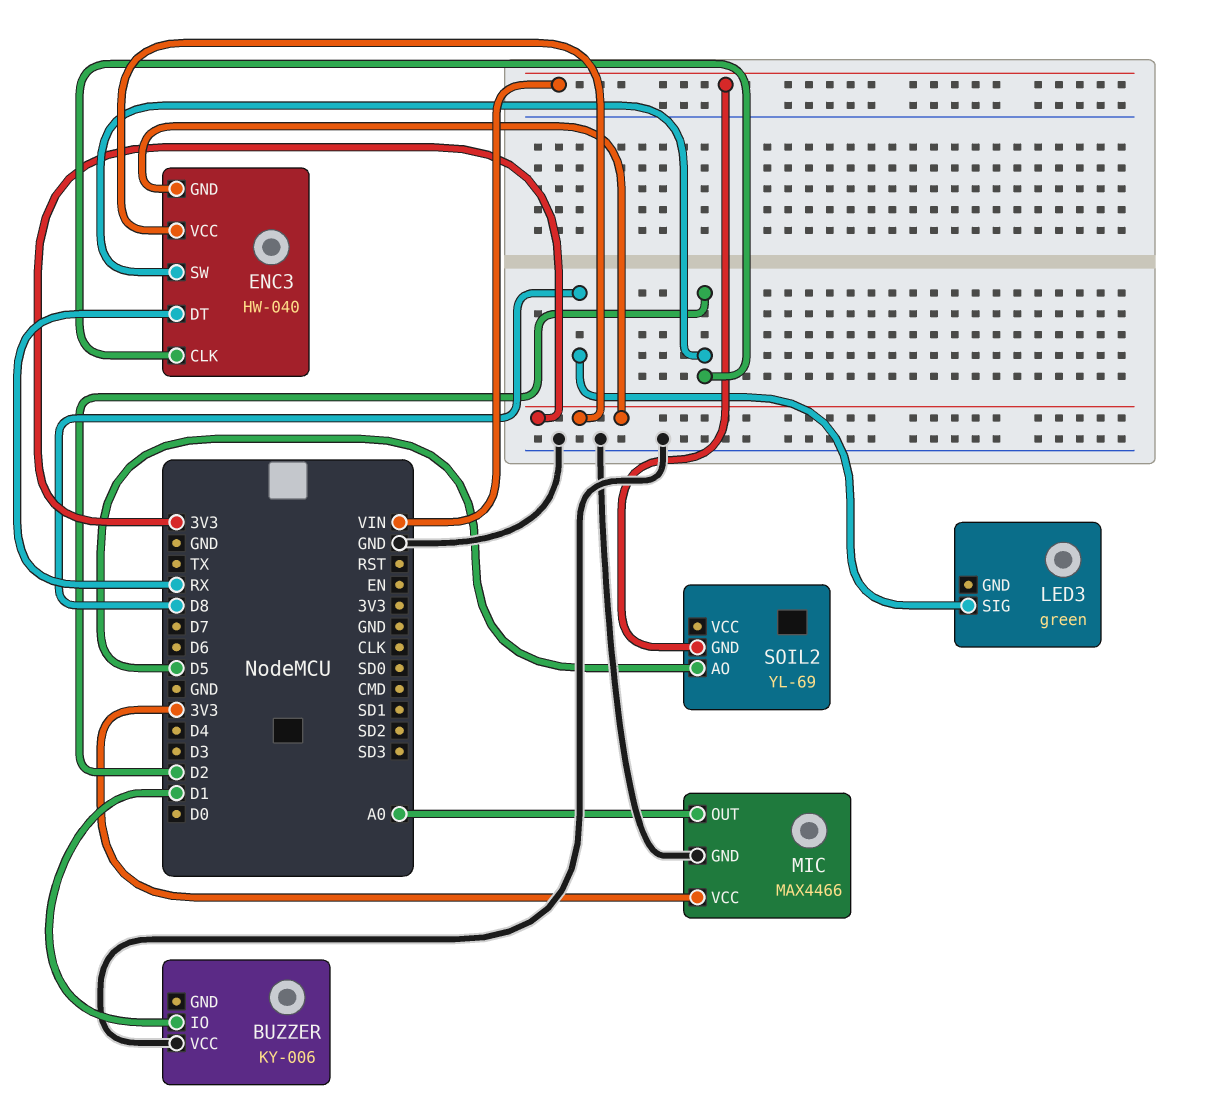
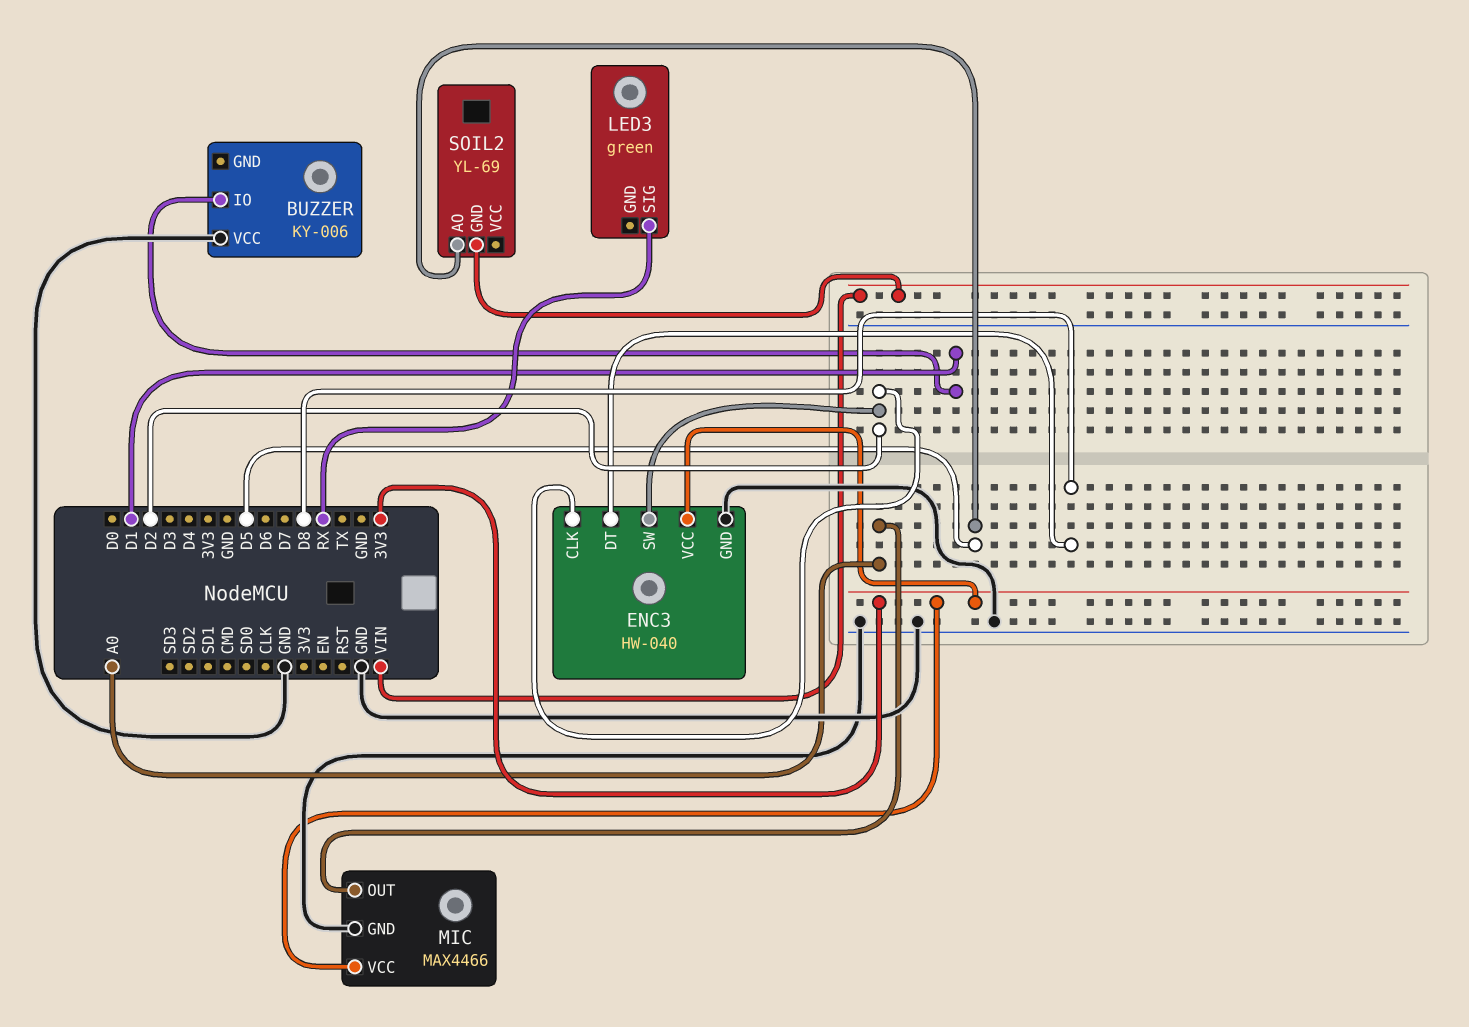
ENC3 pin DT: RX -> D8
ENC3 pin GND: 3V3 -> GND
LED3 pin SIG: D8 -> RX

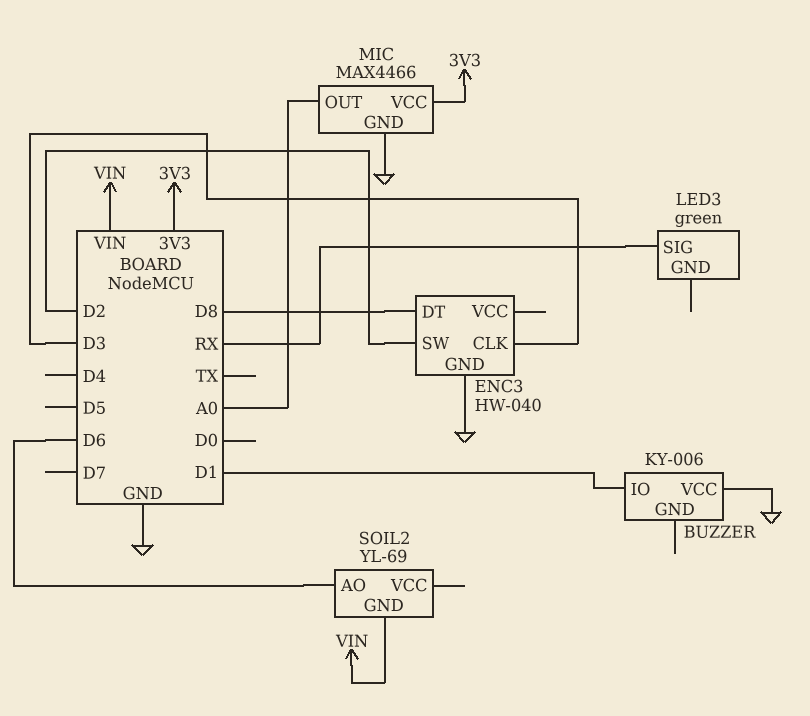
ENC3 pin CLK: D2 -> D3
ENC3 pin VCC: 3V3 -> none
SOIL2 pin AO: D5 -> D6

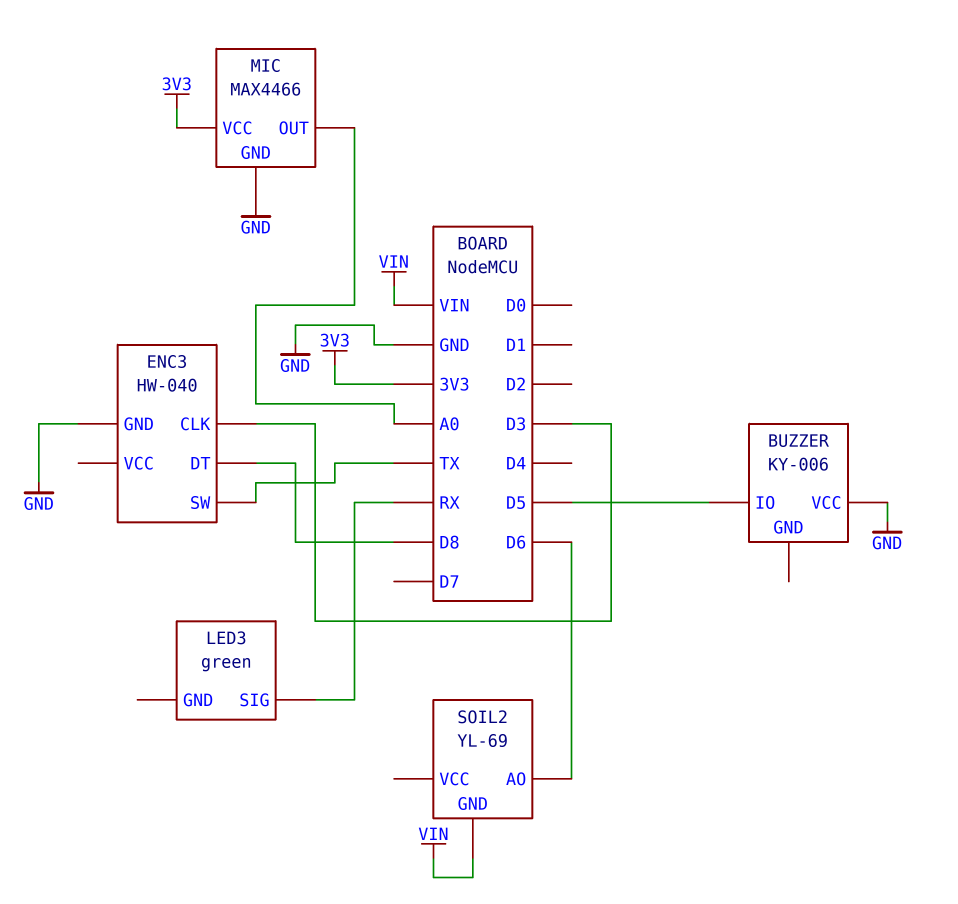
BUZZER pin IO: D1 -> D5
ENC3 pin SW: D2 -> TX

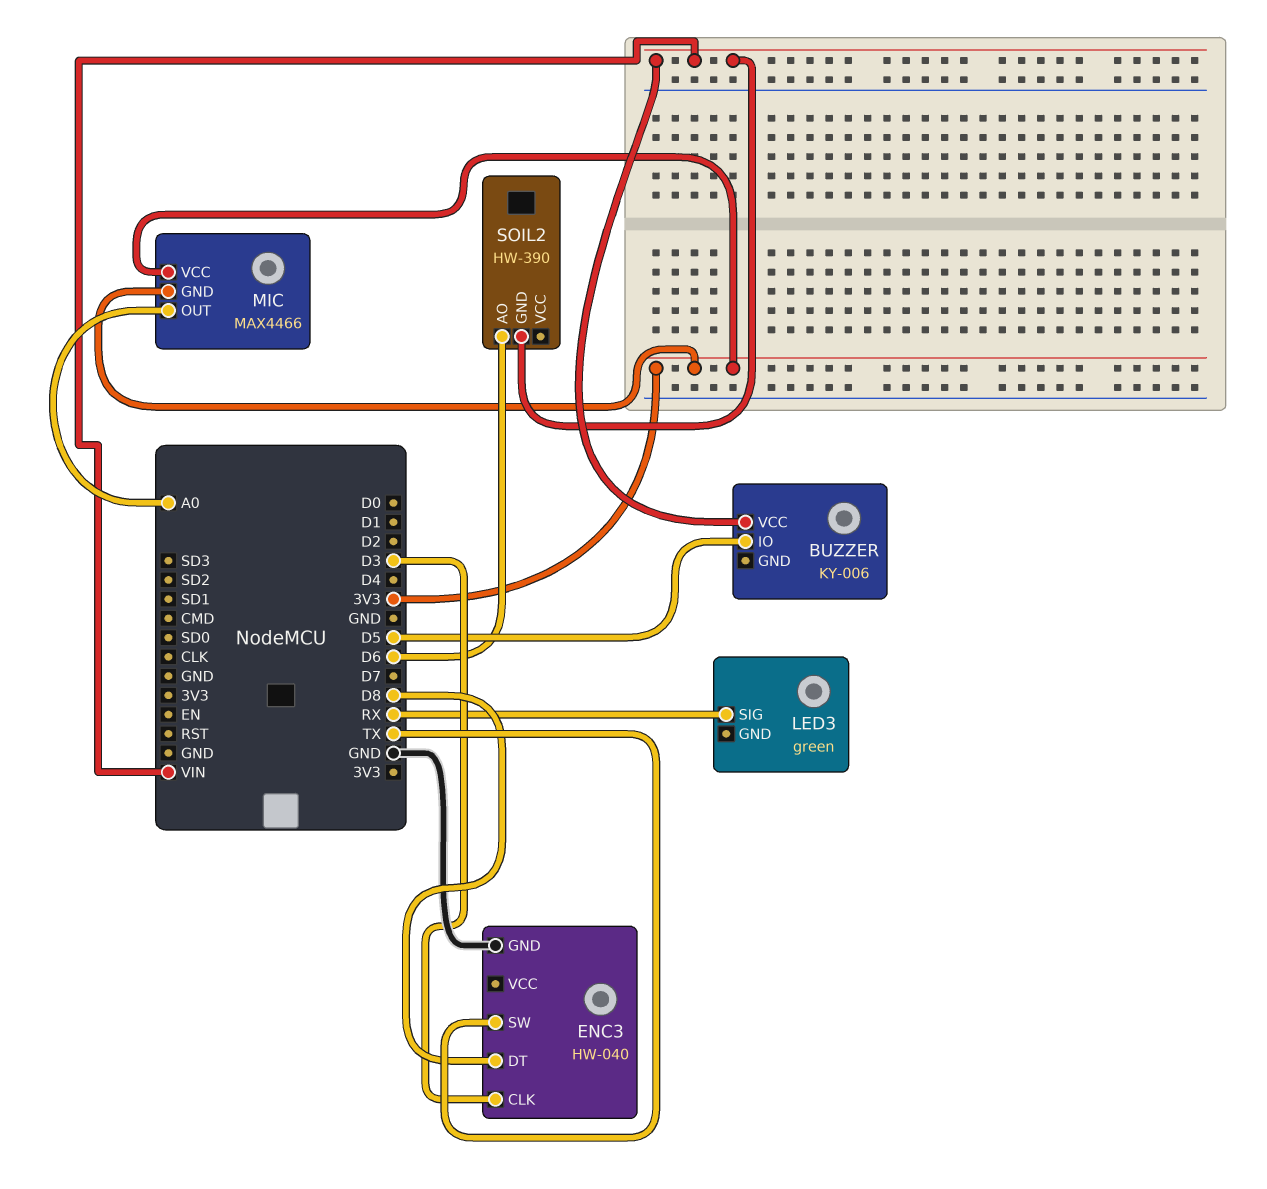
BUZZER pin VCC: GND -> VIN
MIC pin GND: GND -> 3V3
SOIL2: YL-69 -> HW-390

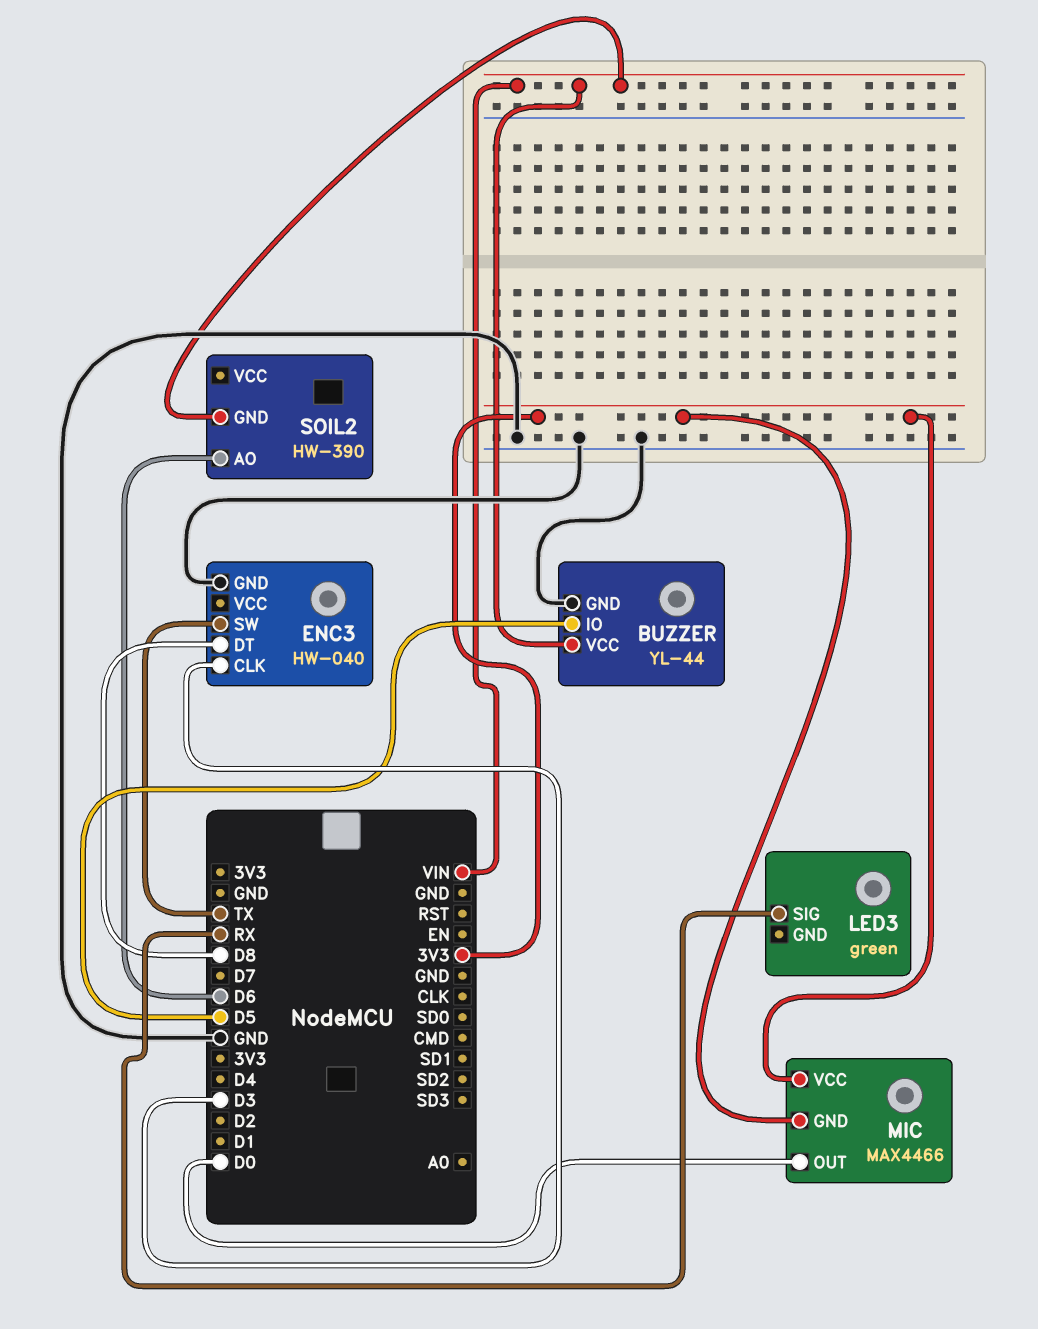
BUZZER: KY-006 -> YL-44
BUZZER pin GND: none -> GND
MIC pin OUT: A0 -> D0

